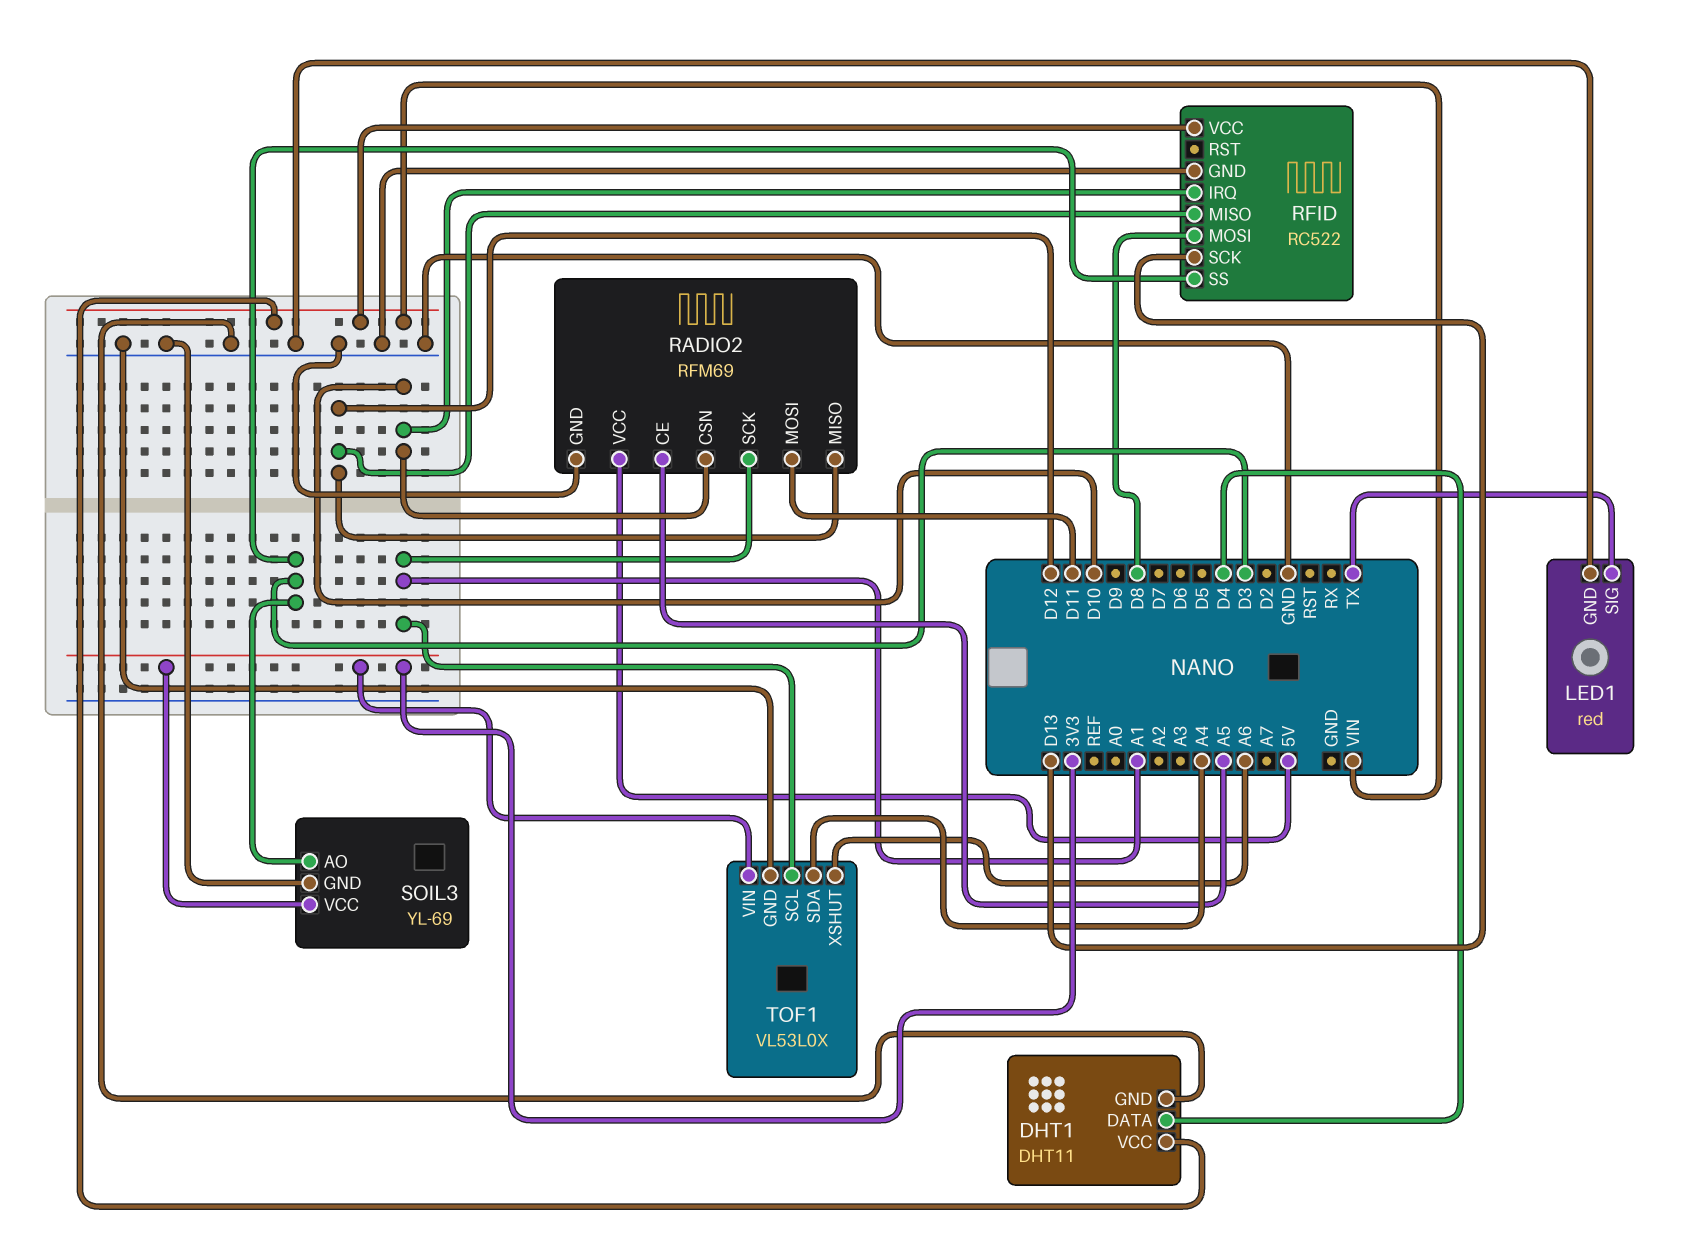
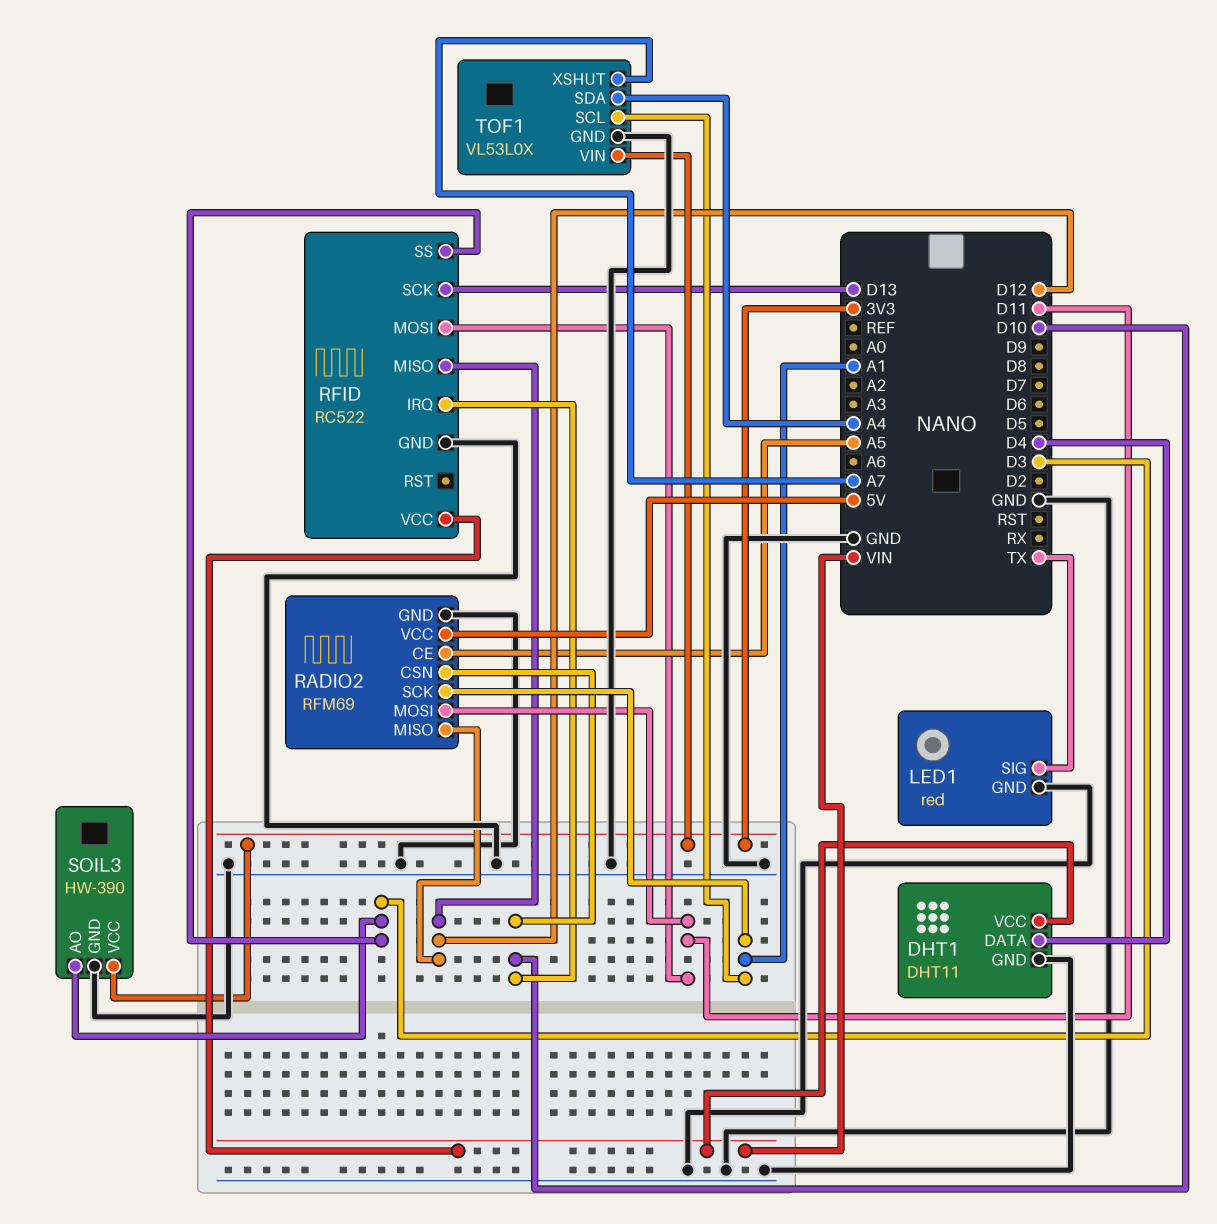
RFID pin MOSI: D8 -> D11
SOIL3: YL-69 -> HW-390
TOF1 pin XSHUT: A6 -> A7

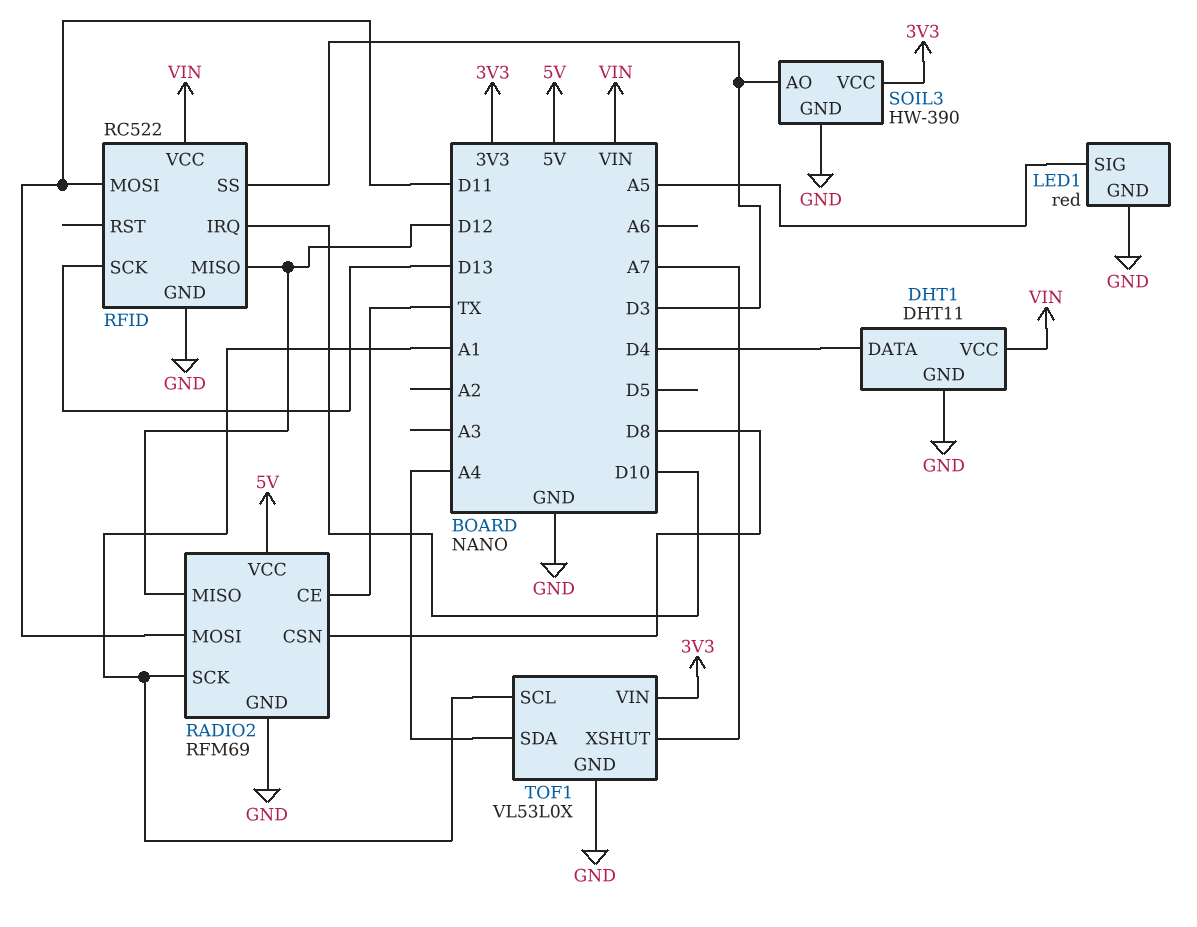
LED1 pin SIG: TX -> A5
RADIO2 pin CE: A5 -> TX
RADIO2 pin CSN: D10 -> D8

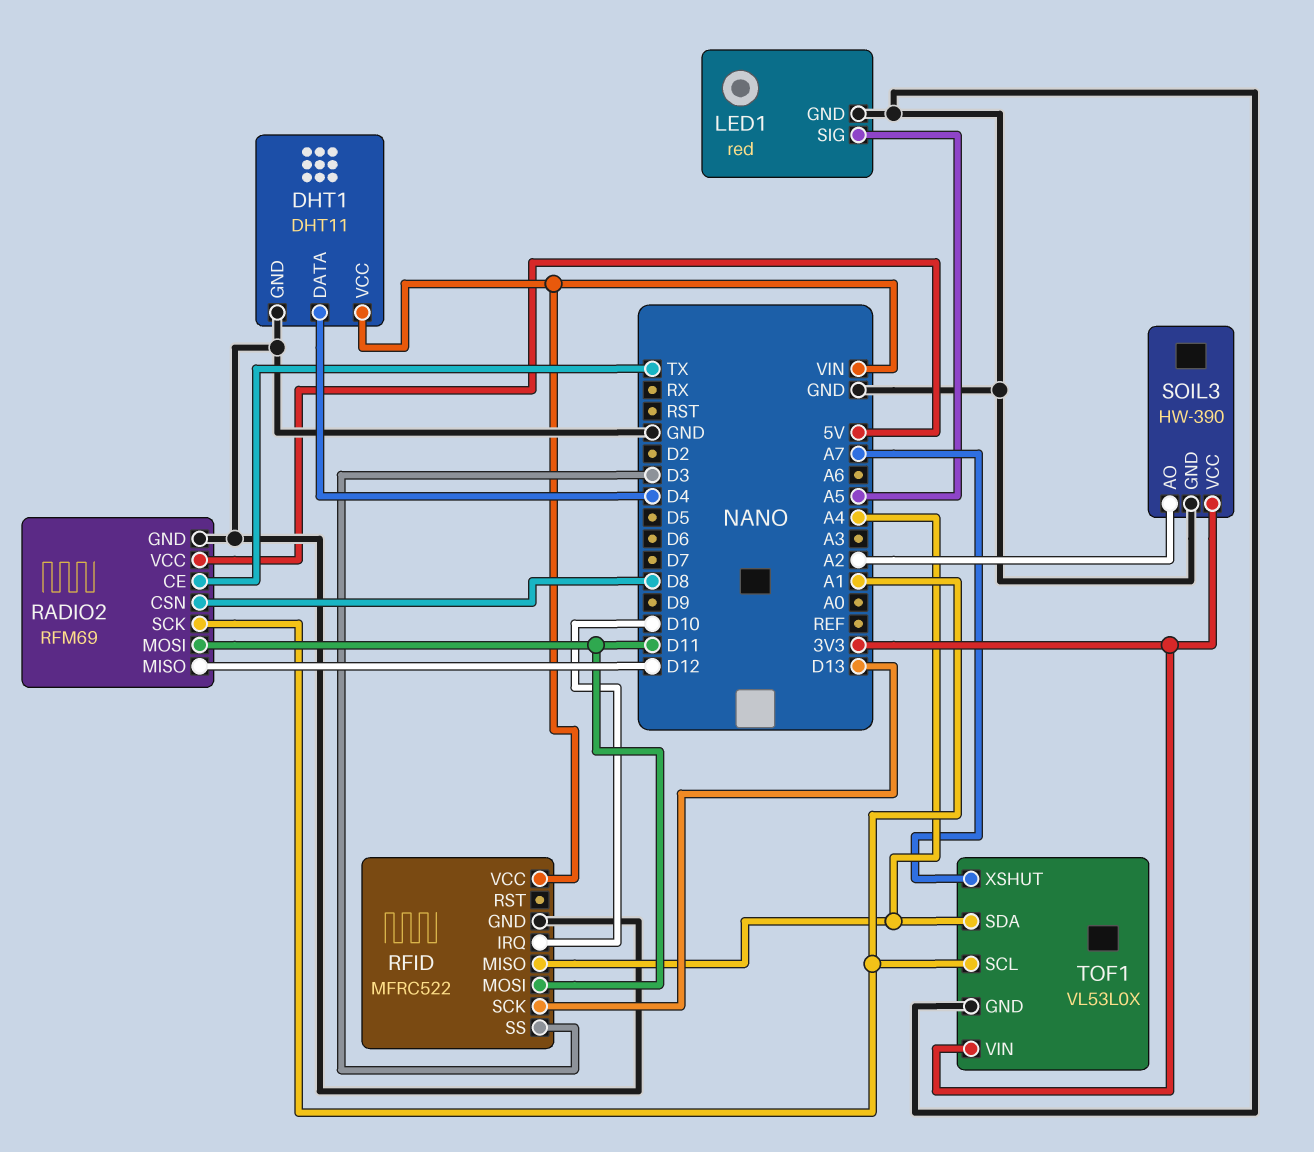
RFID: RC522 -> MFRC522
RFID pin MISO: D12 -> A4
SOIL3 pin AO: D3 -> A2

